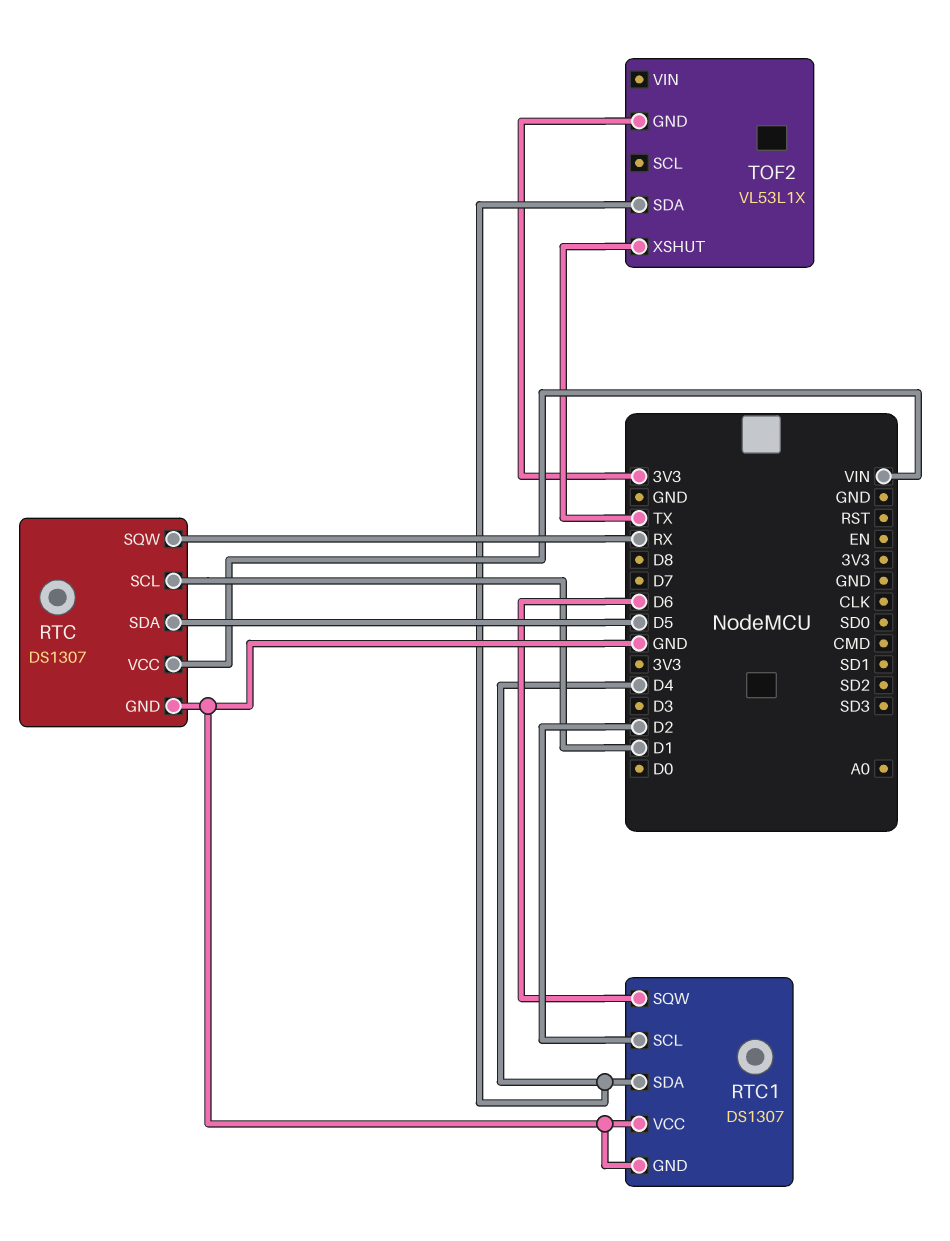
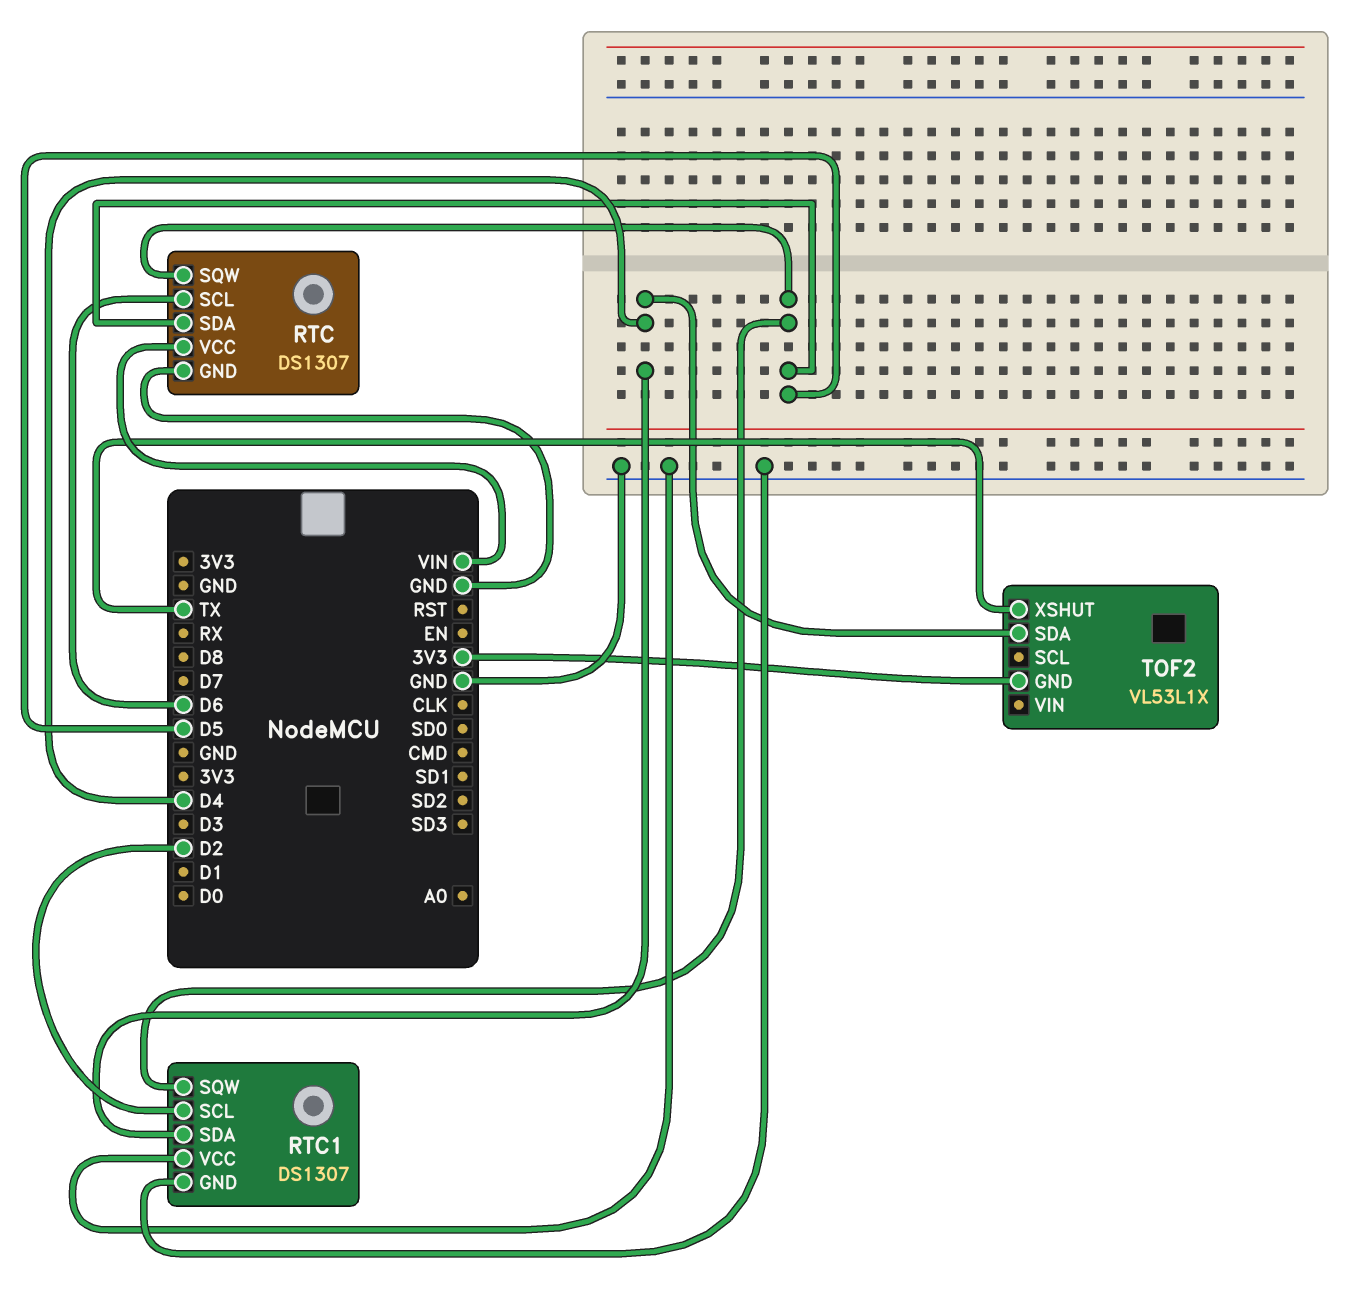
RTC pin SCL: D1 -> D6
RTC pin SQW: RX -> D5
RTC1 pin SQW: D6 -> D5

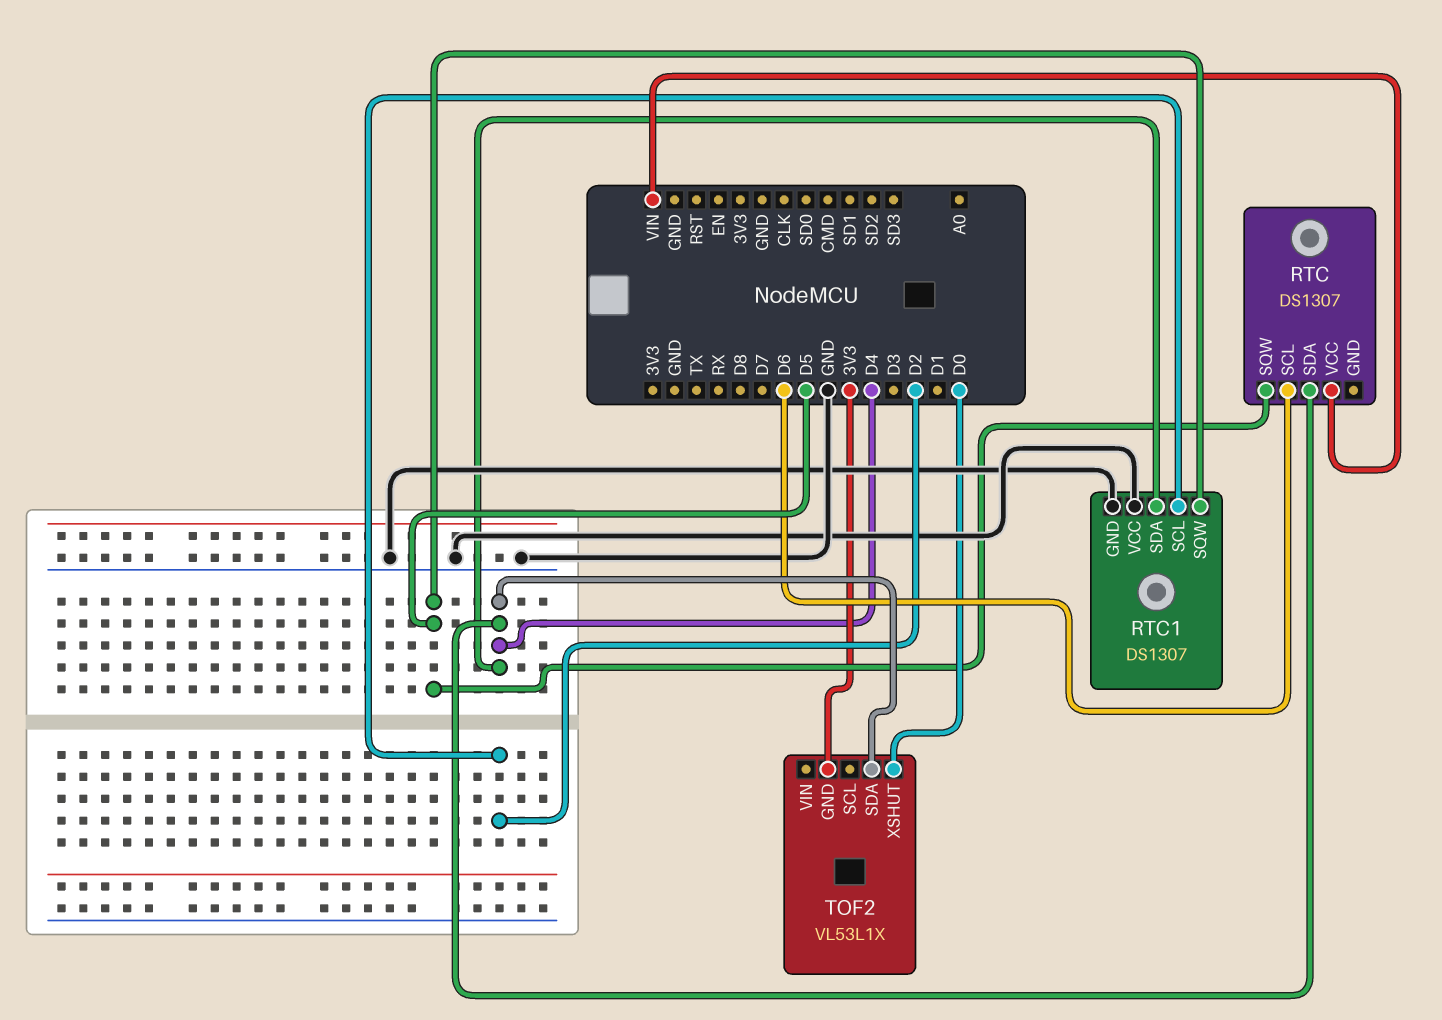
RTC pin GND: GND -> none
RTC pin SDA: D5 -> D4
TOF2 pin XSHUT: TX -> D0

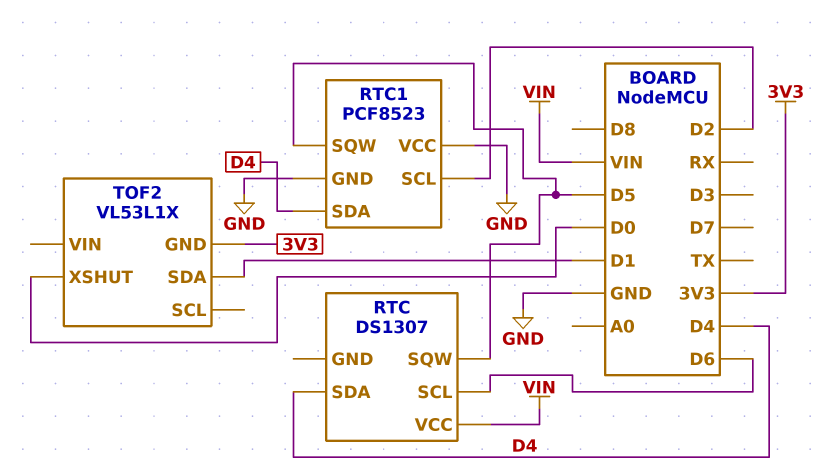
RTC1: DS1307 -> PCF8523
TOF2 pin SDA: D4 -> D1

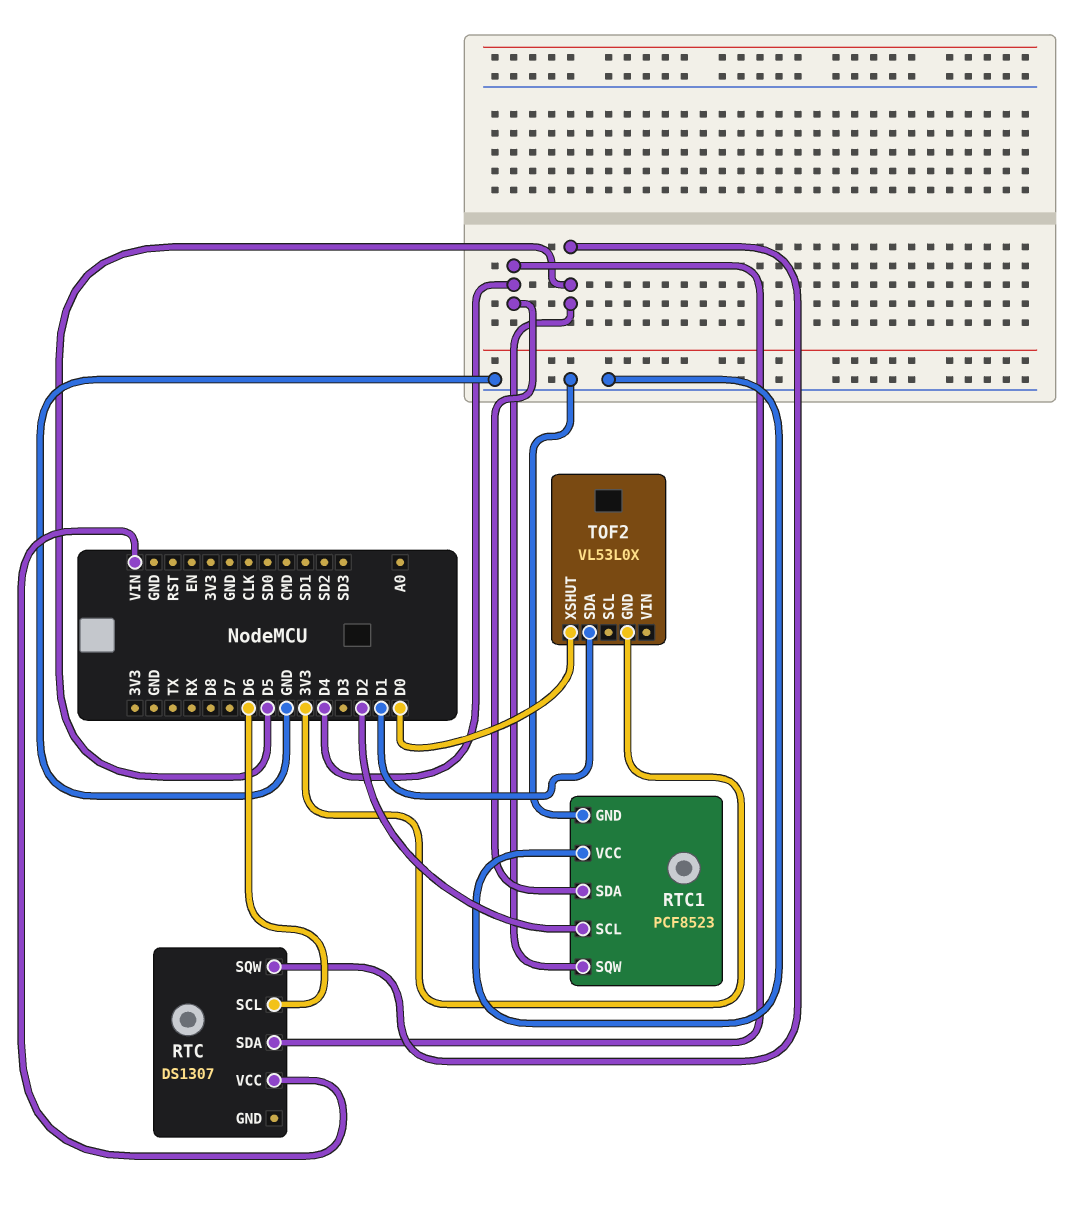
TOF2: VL53L1X -> VL53L0X

